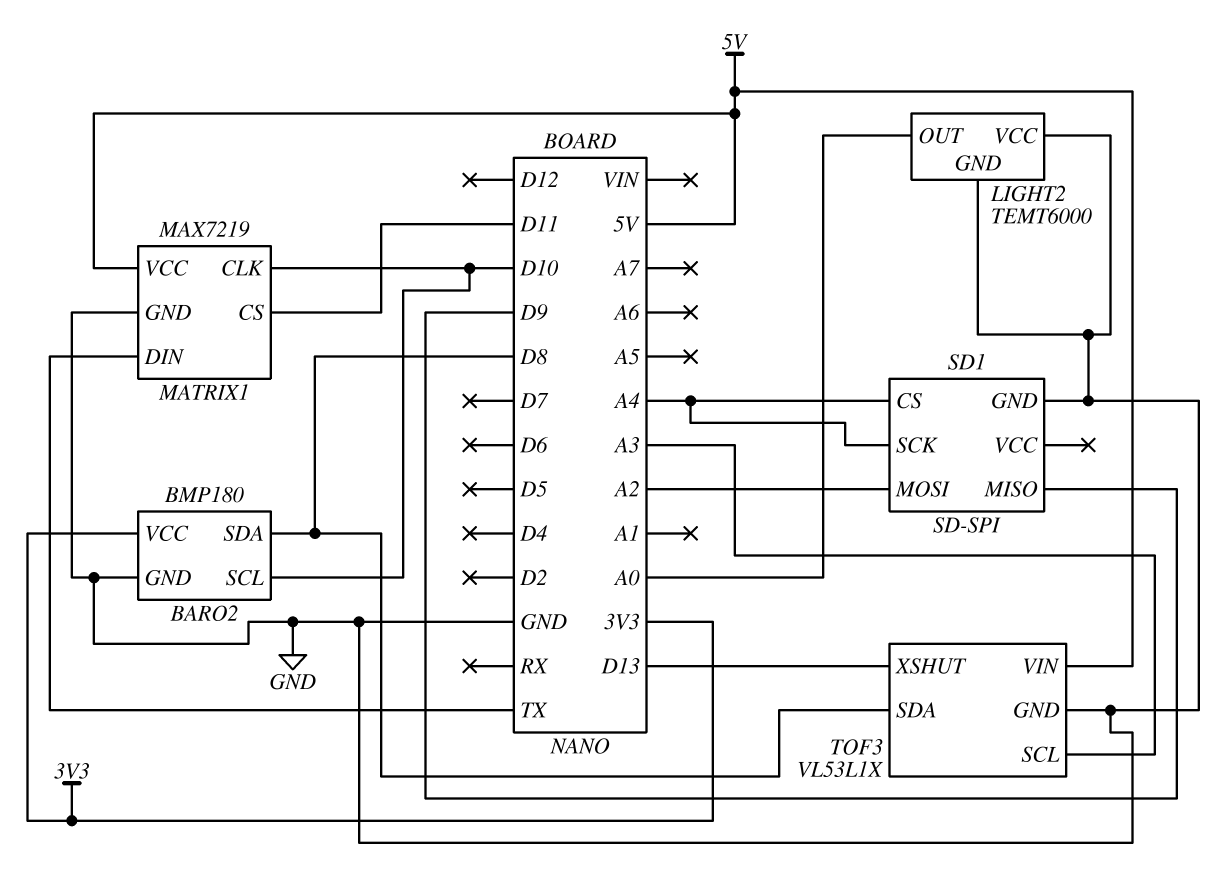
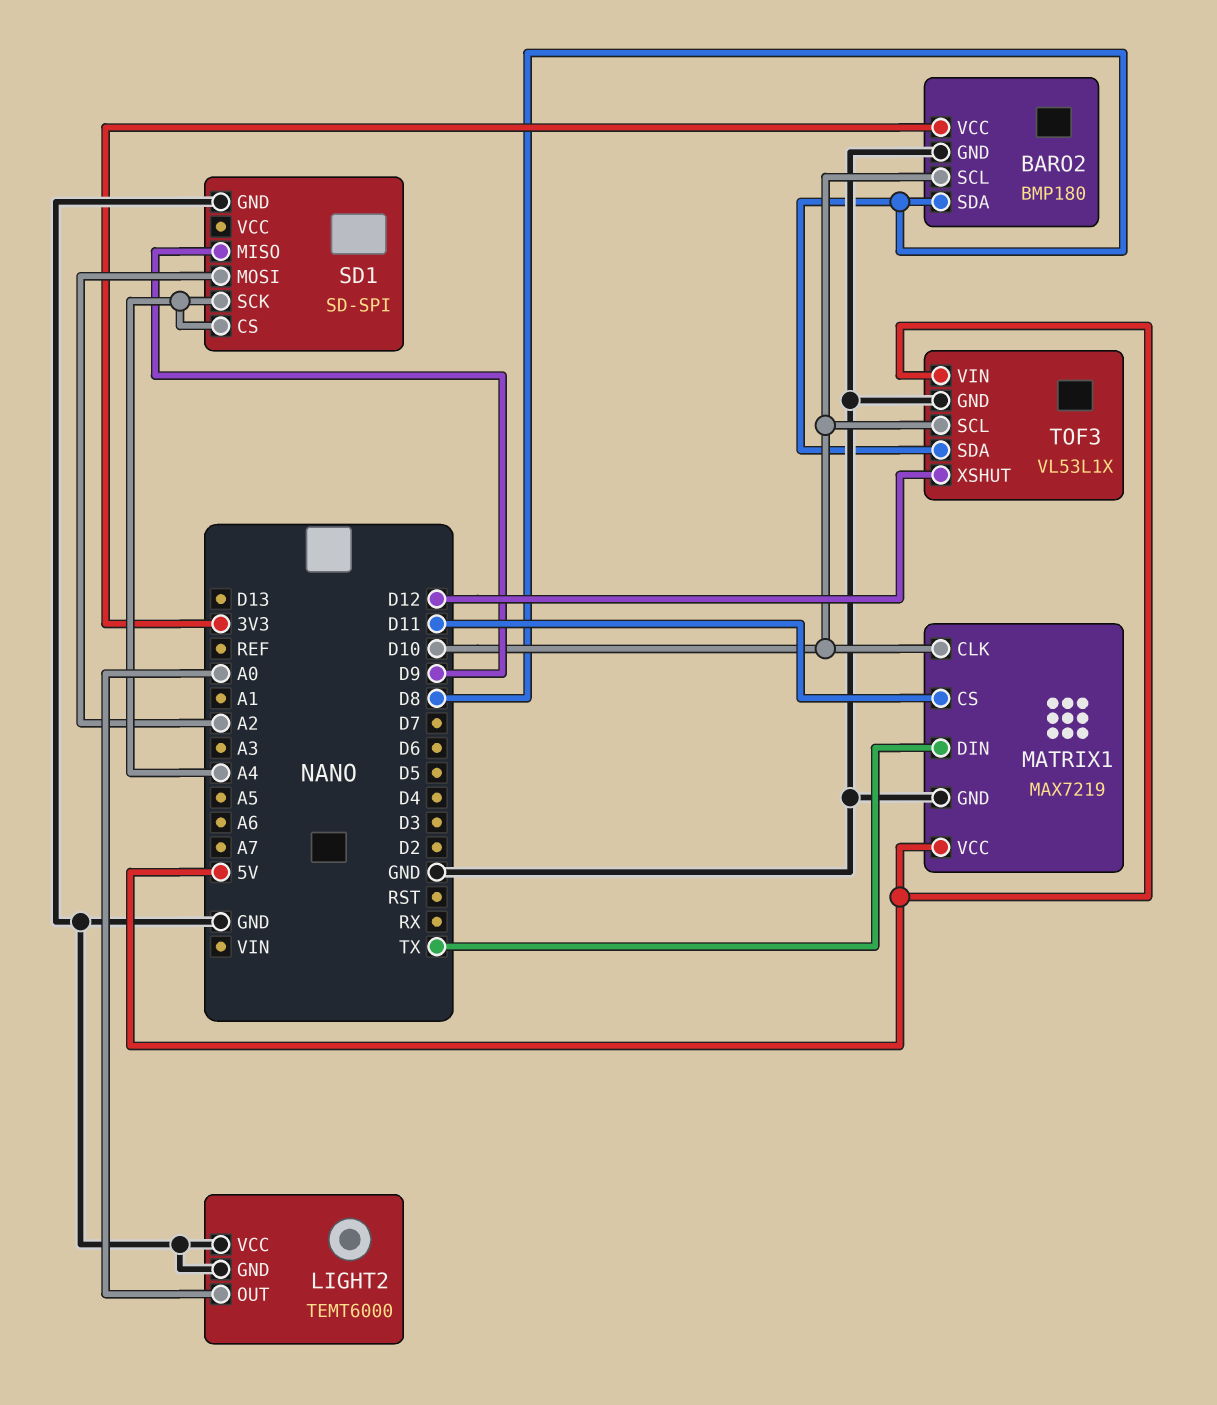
TOF3 pin SCL: A3 -> D10
TOF3 pin XSHUT: D13 -> D12

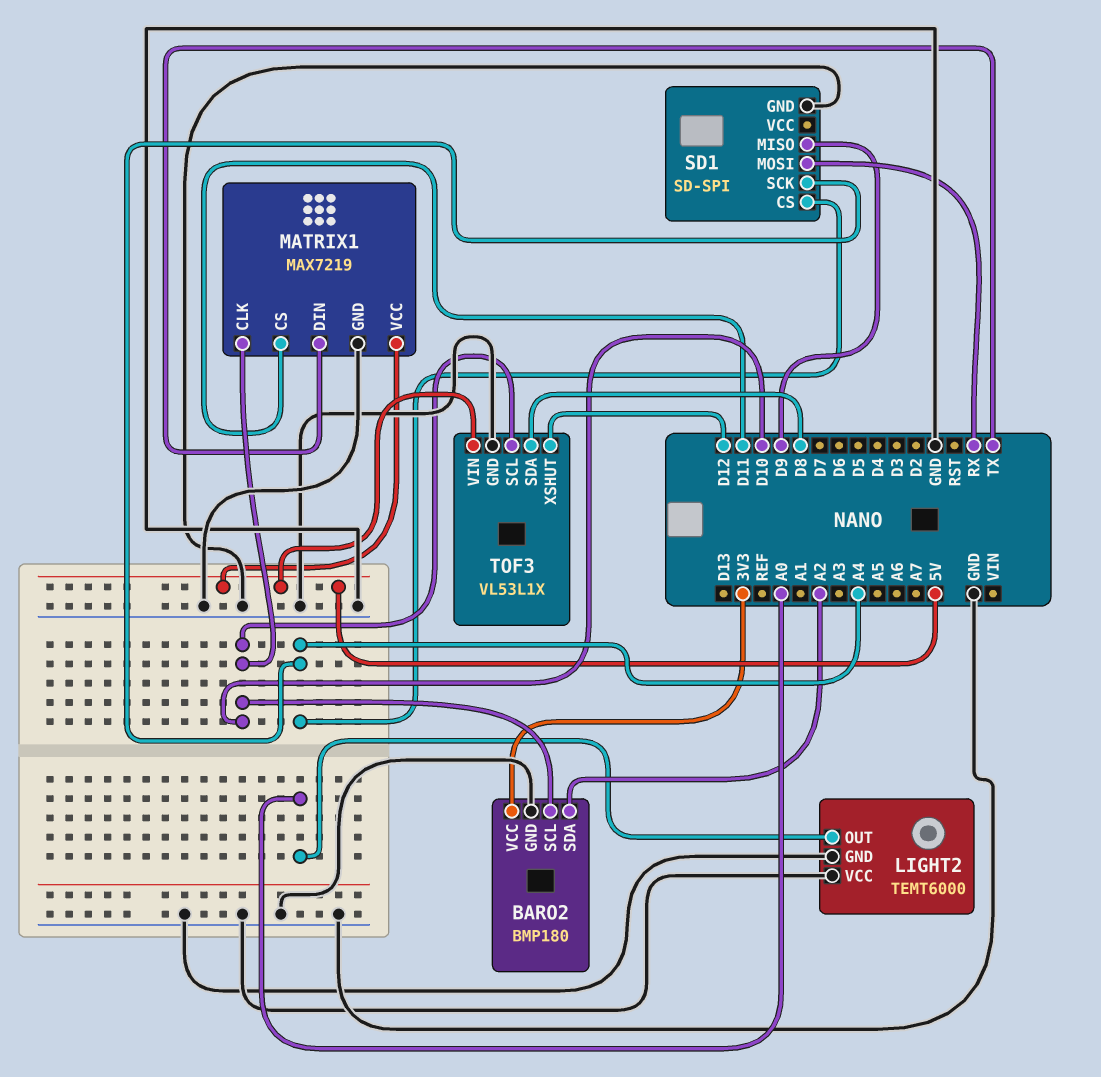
BARO2 pin SDA: D8 -> A2
SD1 pin MOSI: A2 -> RX

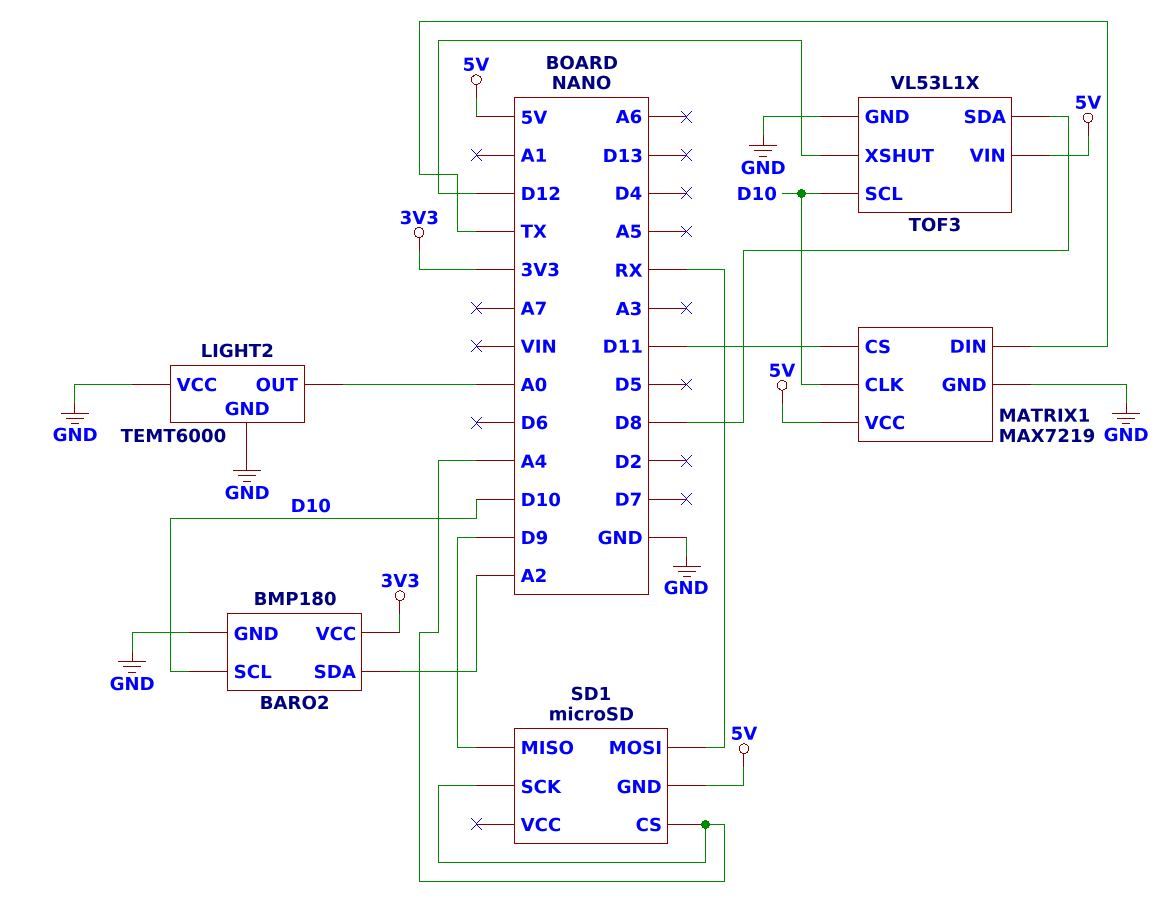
SD1: SD-SPI -> microSD
SD1 pin GND: GND -> 5V

